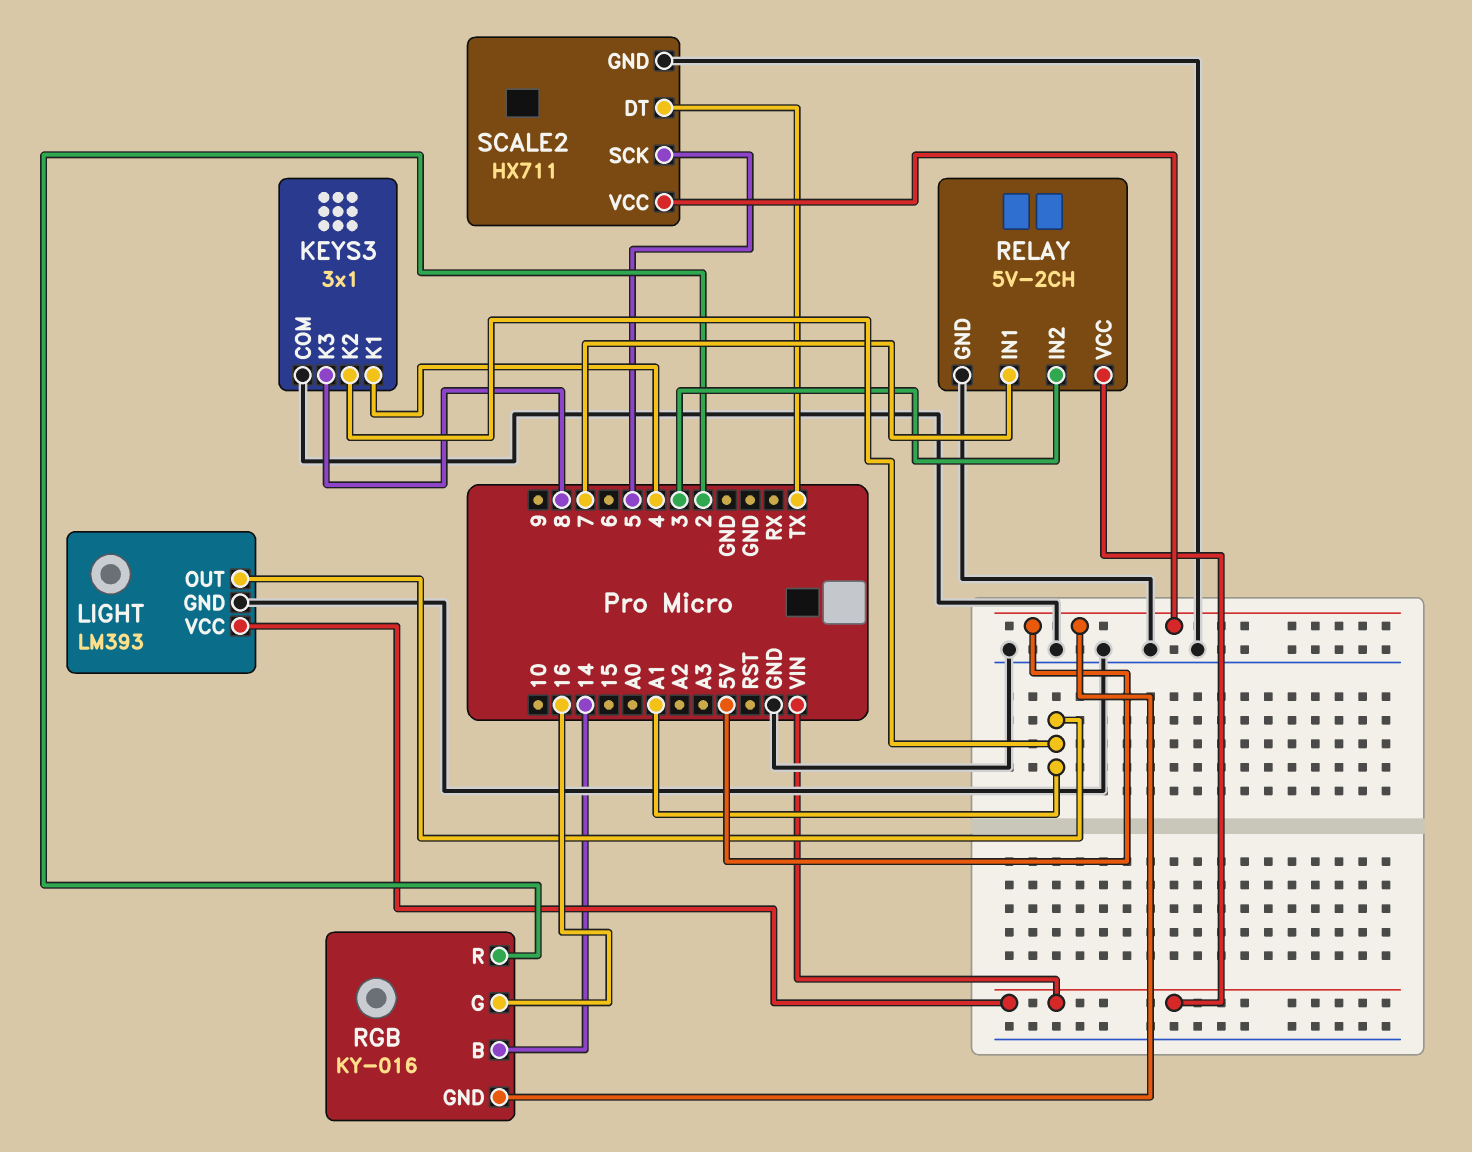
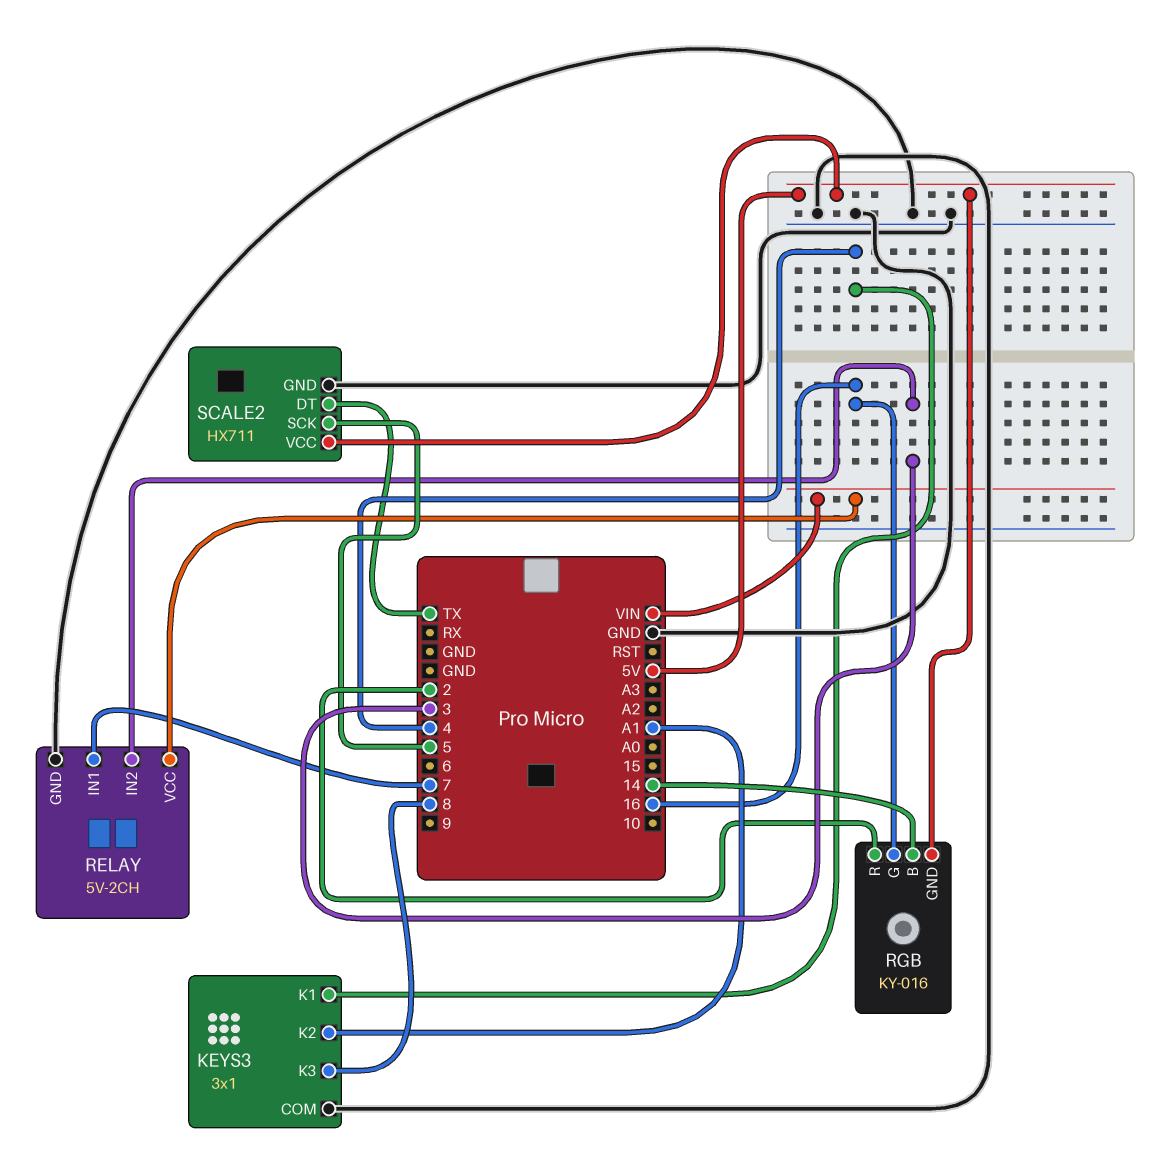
LIGHT: LM393 -> none
LIGHT pin GND: GND -> none
LIGHT pin OUT: A1 -> none
LIGHT pin VCC: VIN -> none

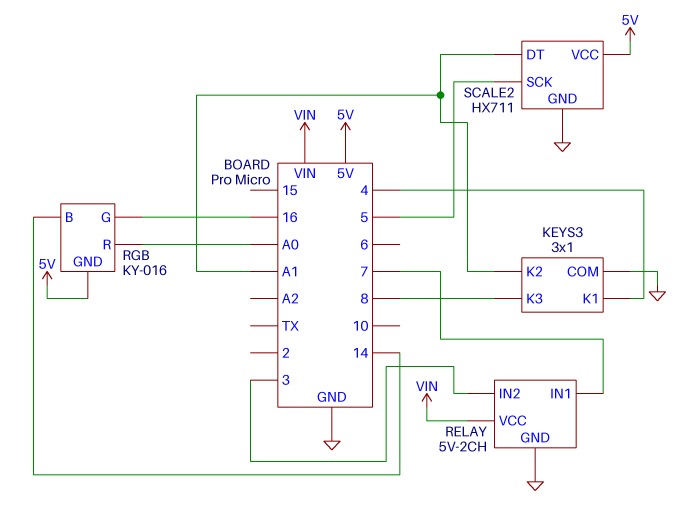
RGB pin R: 2 -> A0
SCALE2 pin DT: TX -> A1

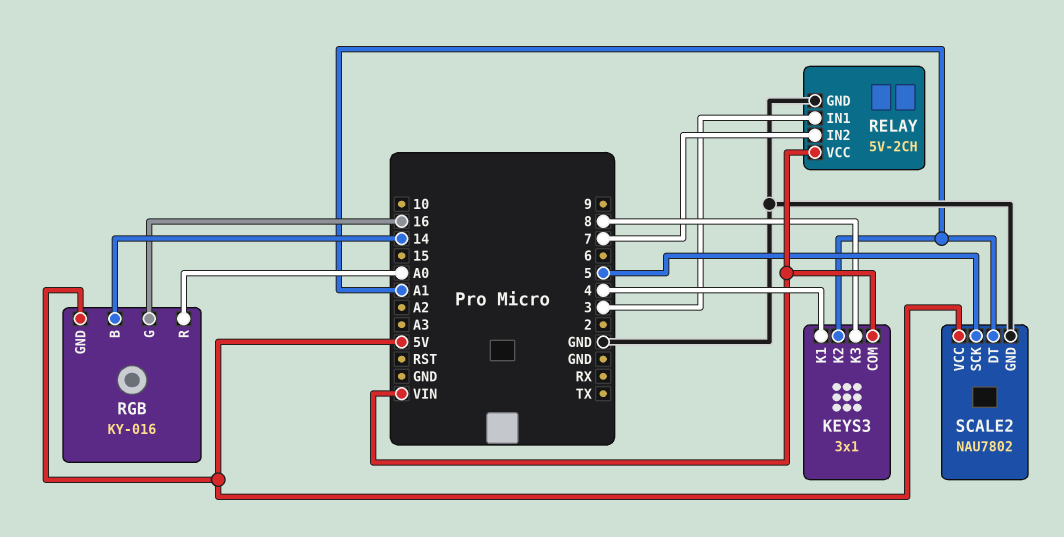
KEYS3 pin COM: GND -> VIN
RELAY pin IN1: 7 -> 3
RELAY pin IN2: 3 -> 7
SCALE2: HX711 -> NAU7802

